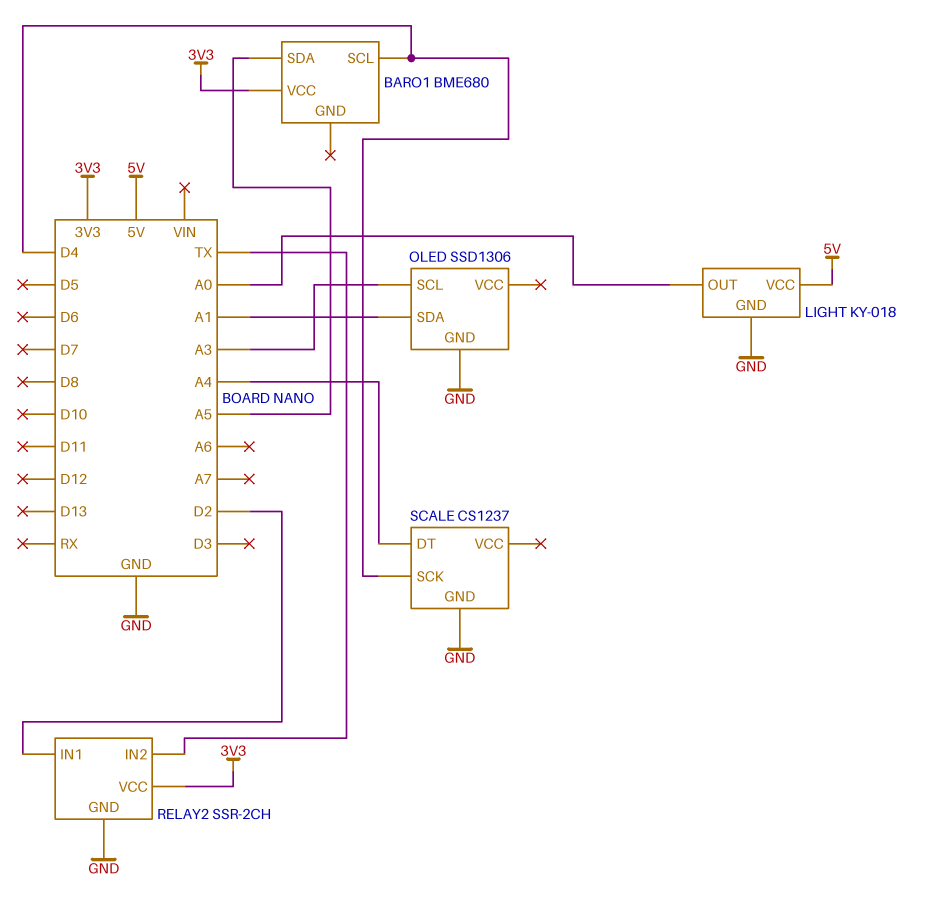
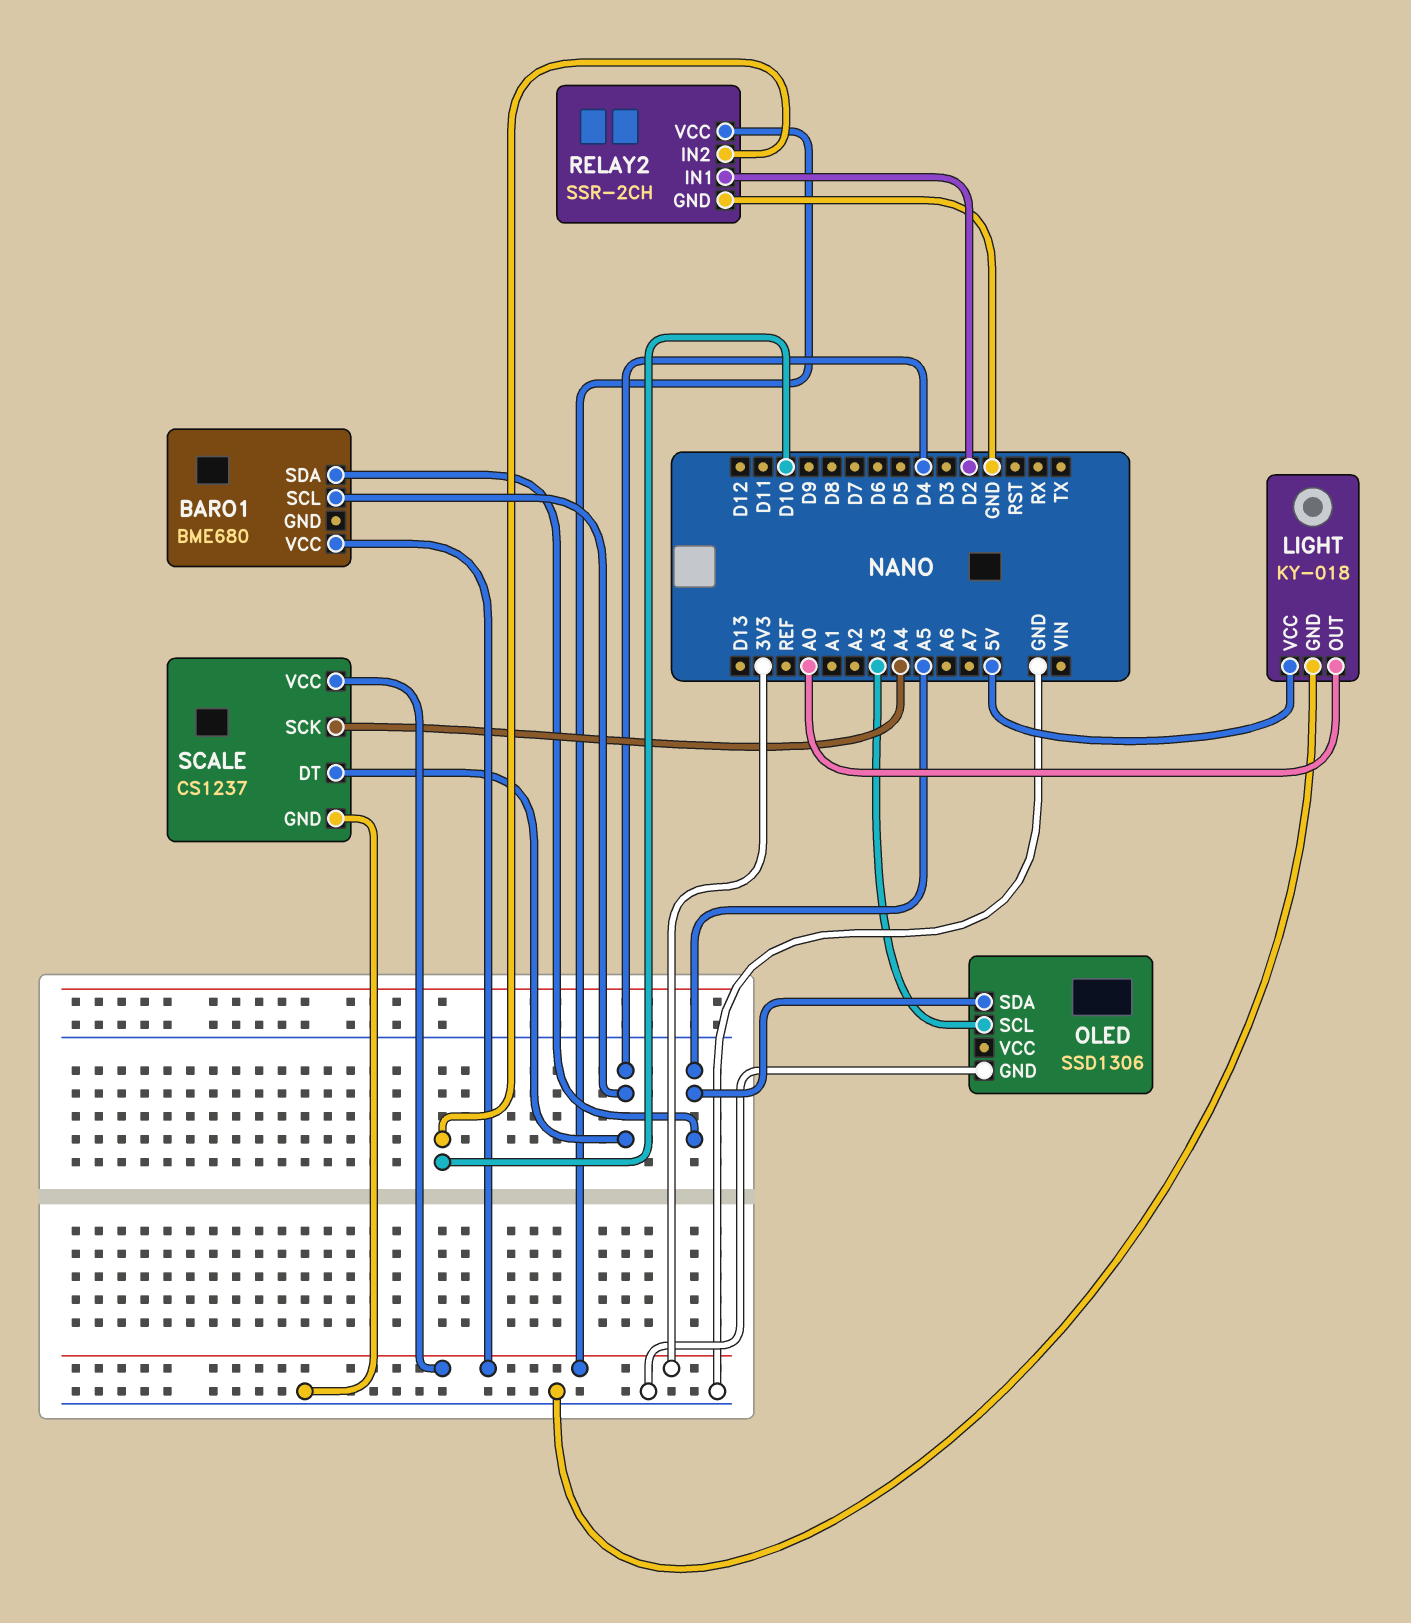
OLED pin SDA: A1 -> A5
RELAY2 pin IN2: TX -> D10
SCALE pin DT: A4 -> D4
SCALE pin SCK: D4 -> A4
SCALE pin VCC: none -> 3V3

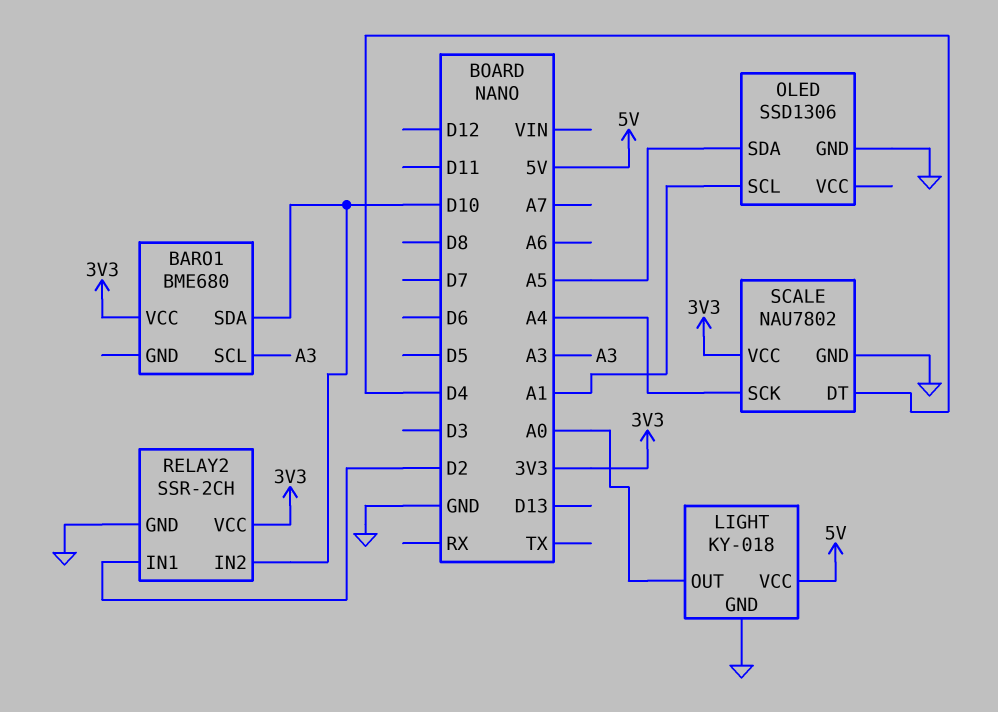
BARO1 pin SCL: D4 -> A3
BARO1 pin SDA: A5 -> D10
OLED pin SCL: A3 -> A1
SCALE: CS1237 -> NAU7802

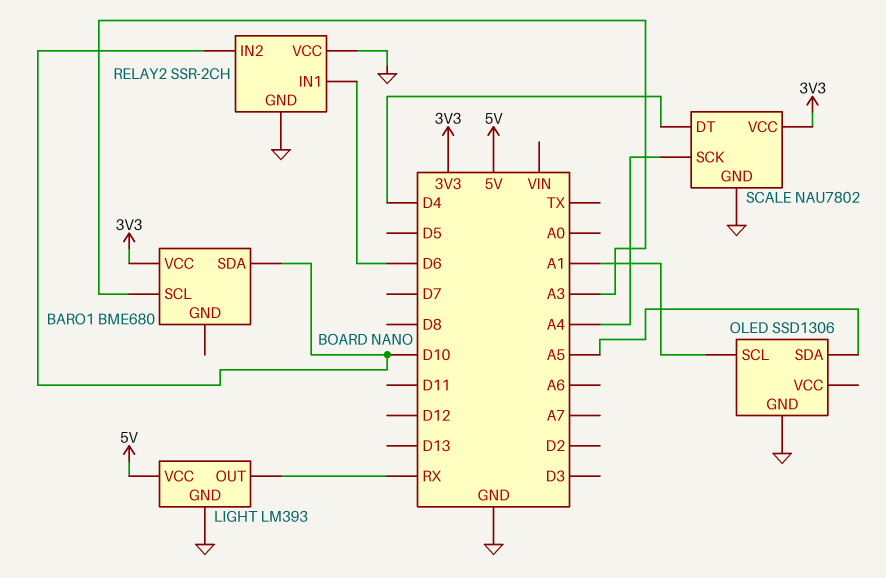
LIGHT: KY-018 -> LM393
LIGHT pin OUT: A0 -> RX
RELAY2 pin IN1: D2 -> D6
RELAY2 pin VCC: 3V3 -> GND

